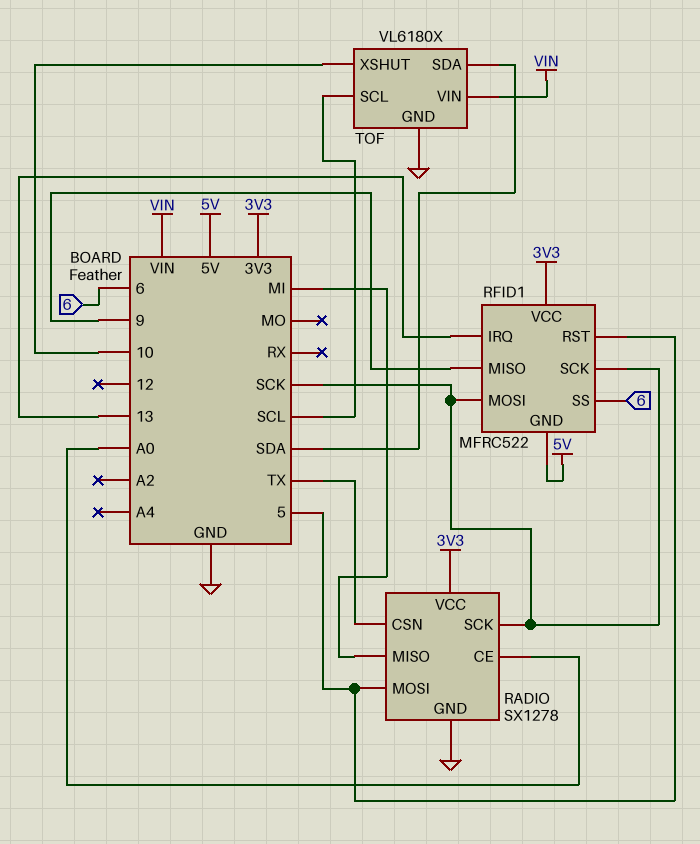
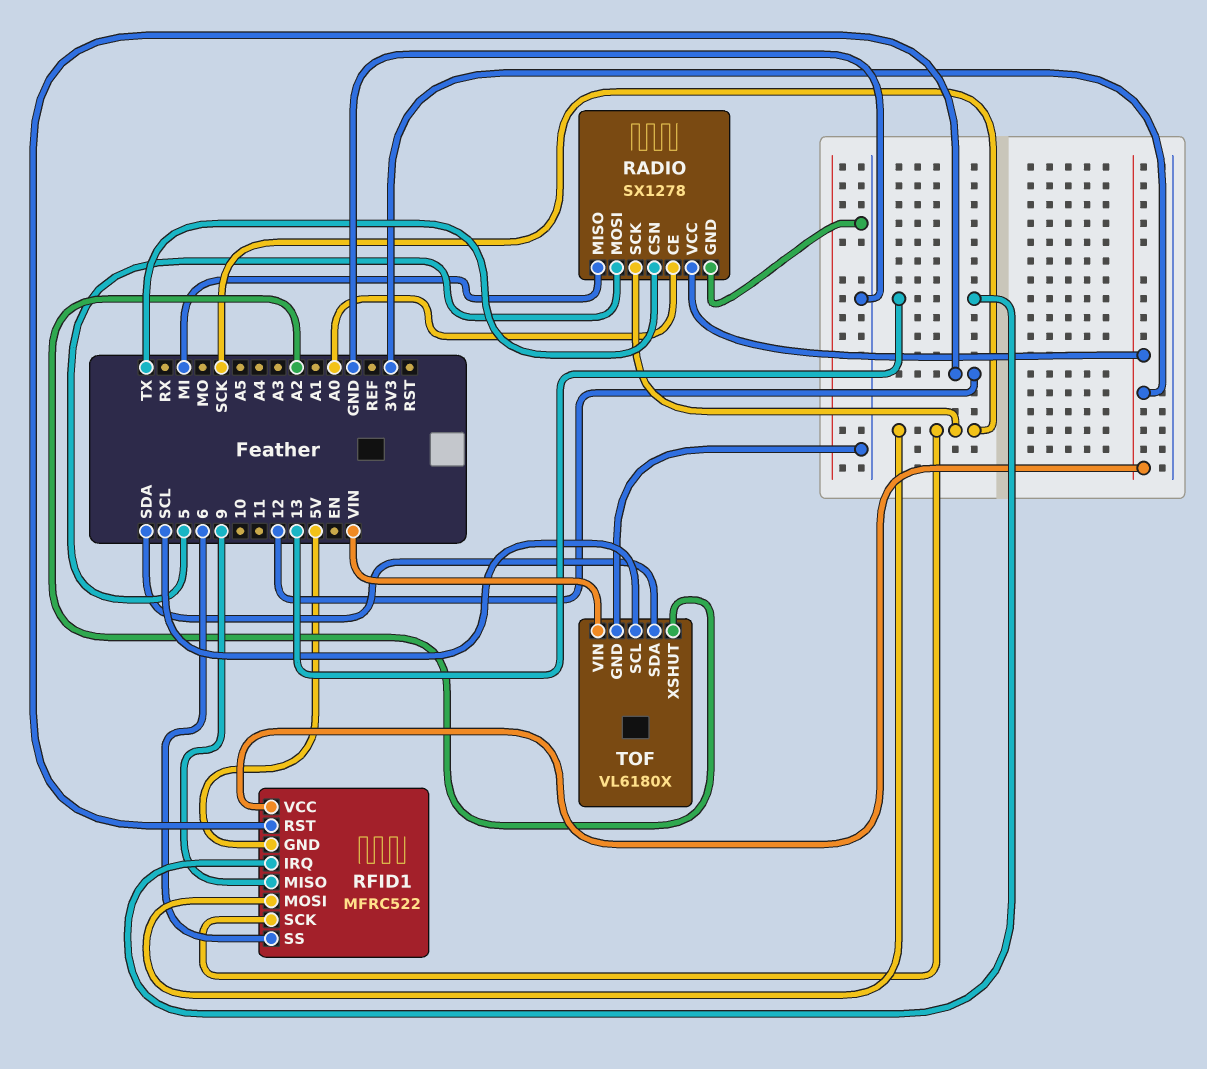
RFID1 pin RST: 5 -> 12
TOF pin XSHUT: 10 -> A2

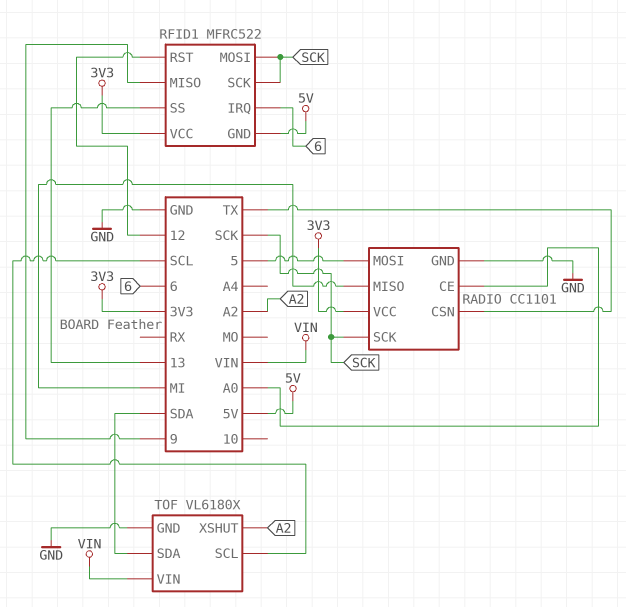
RADIO: SX1278 -> CC1101
RFID1 pin IRQ: 13 -> 6
RFID1 pin SS: 6 -> 13

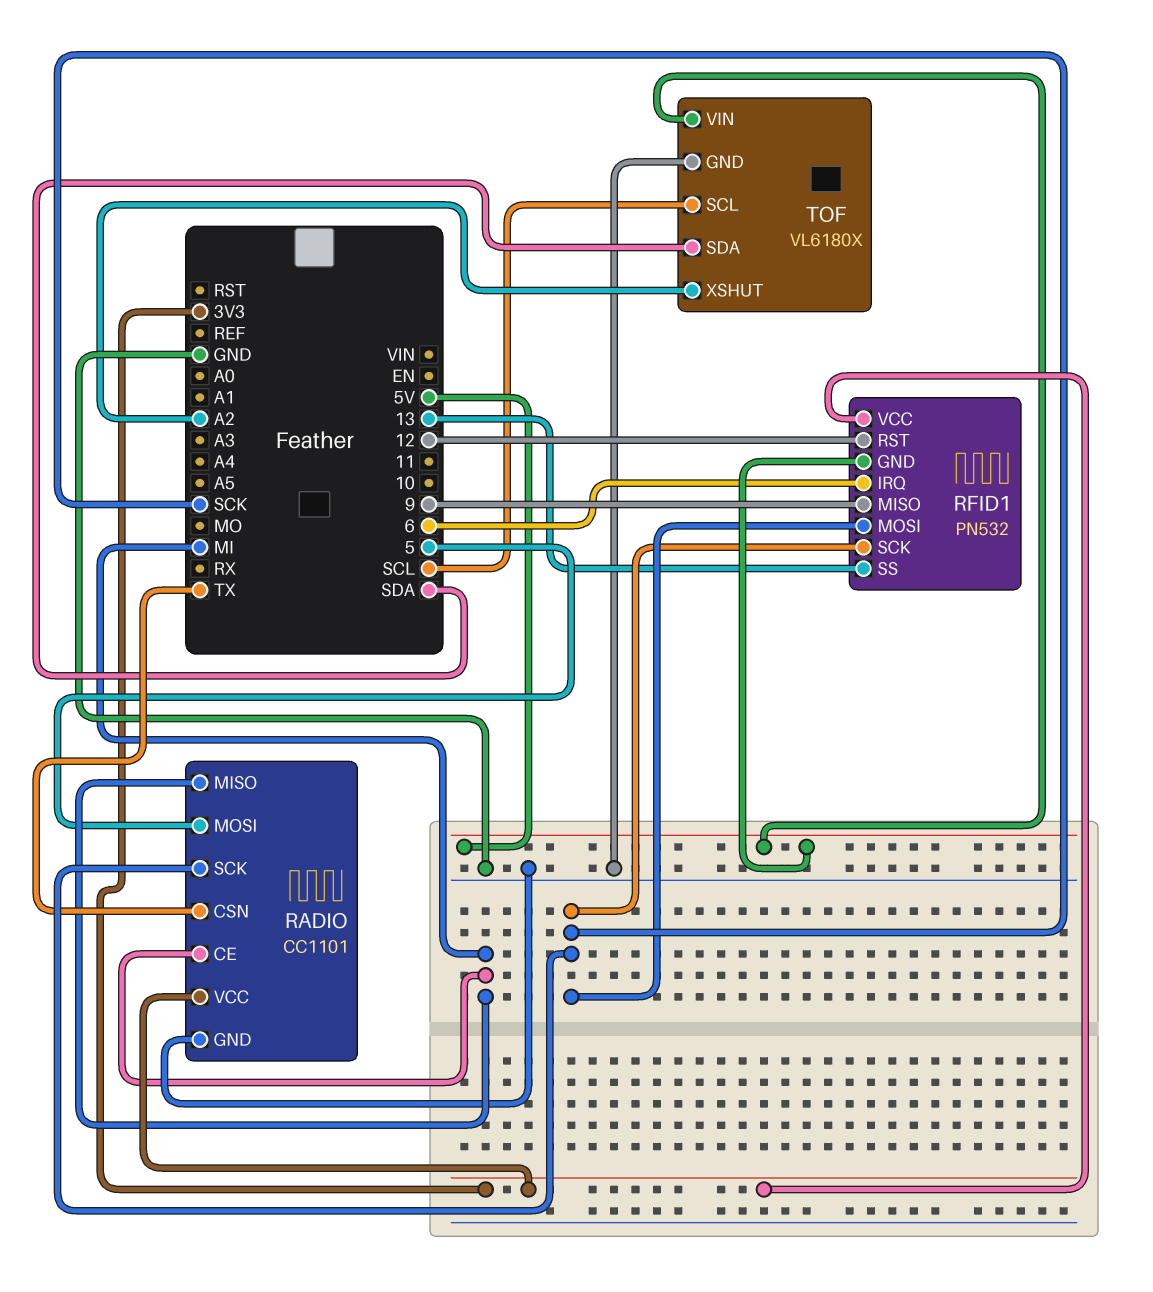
RADIO pin CE: A0 -> MI
RFID1: MFRC522 -> PN532
TOF pin VIN: VIN -> 5V

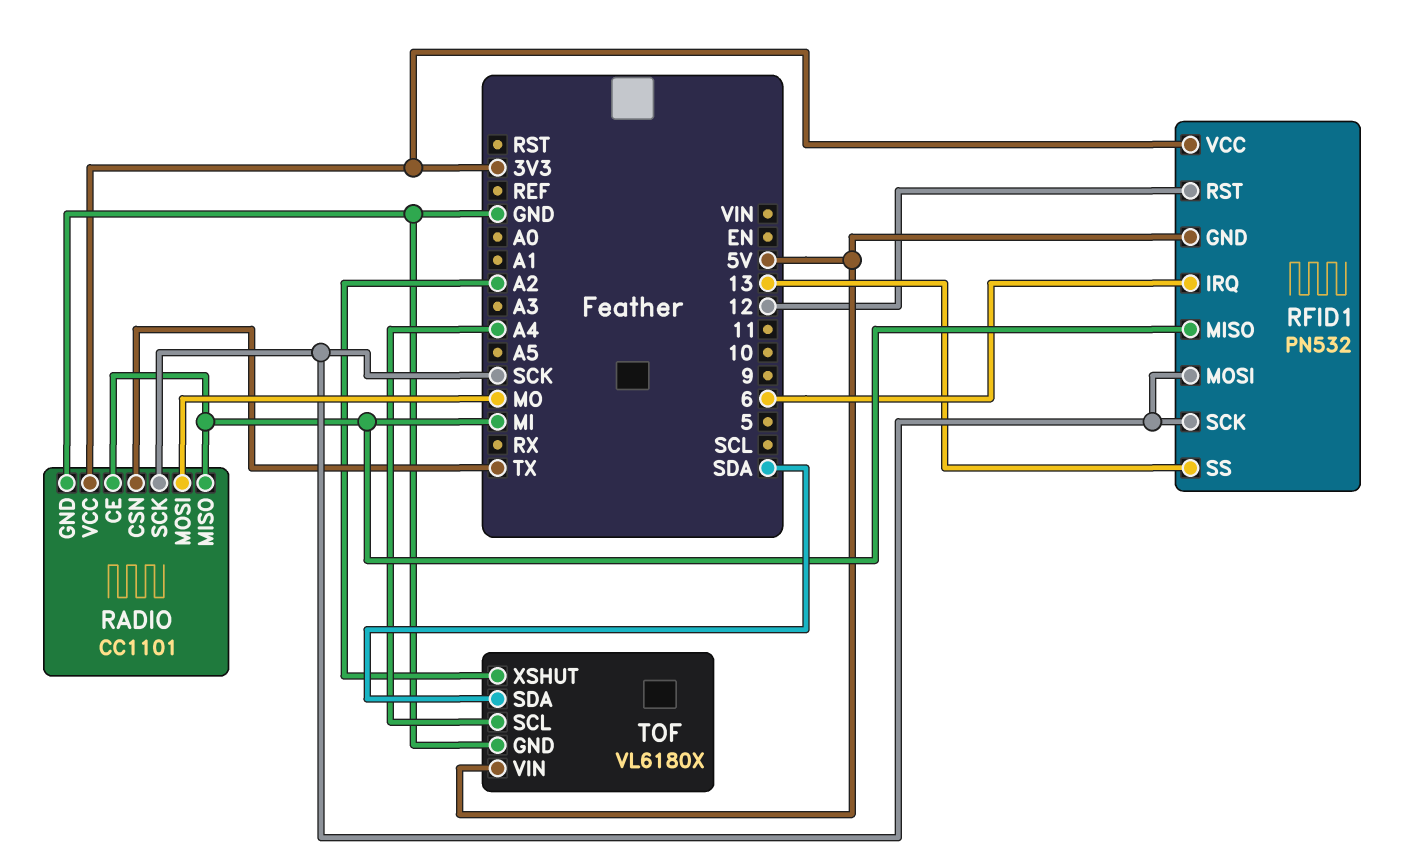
RADIO pin MOSI: 5 -> MO
RFID1 pin MISO: 9 -> MI
TOF pin SCL: SCL -> A4

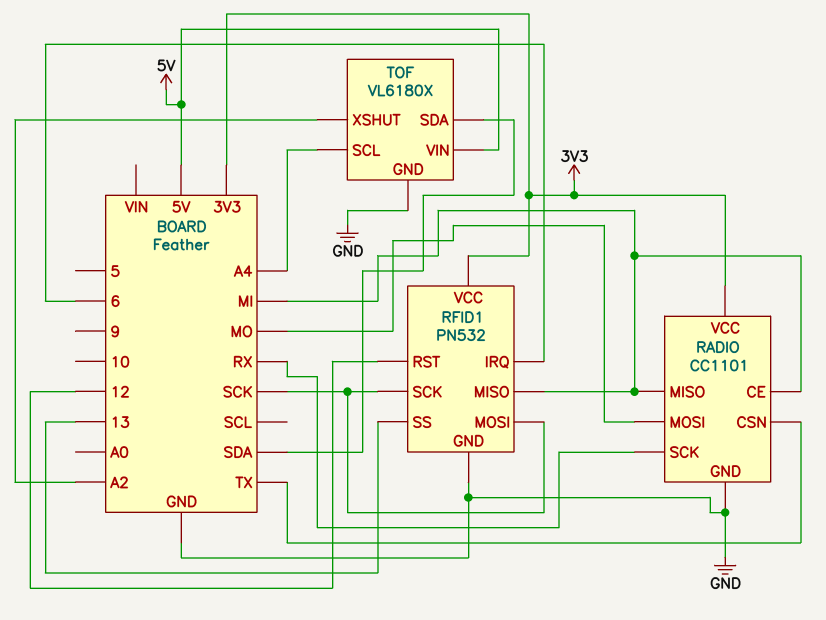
RADIO pin SCK: SCK -> RX
RFID1 pin GND: 5V -> GND

